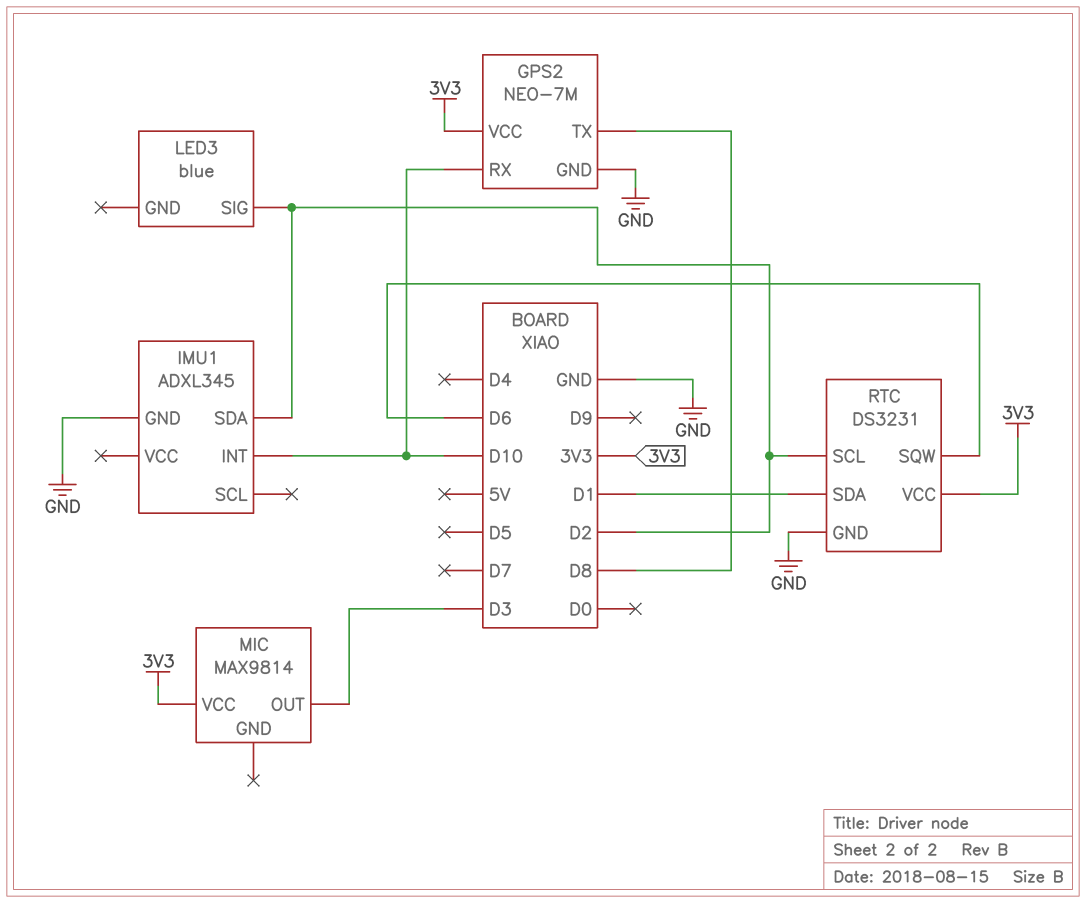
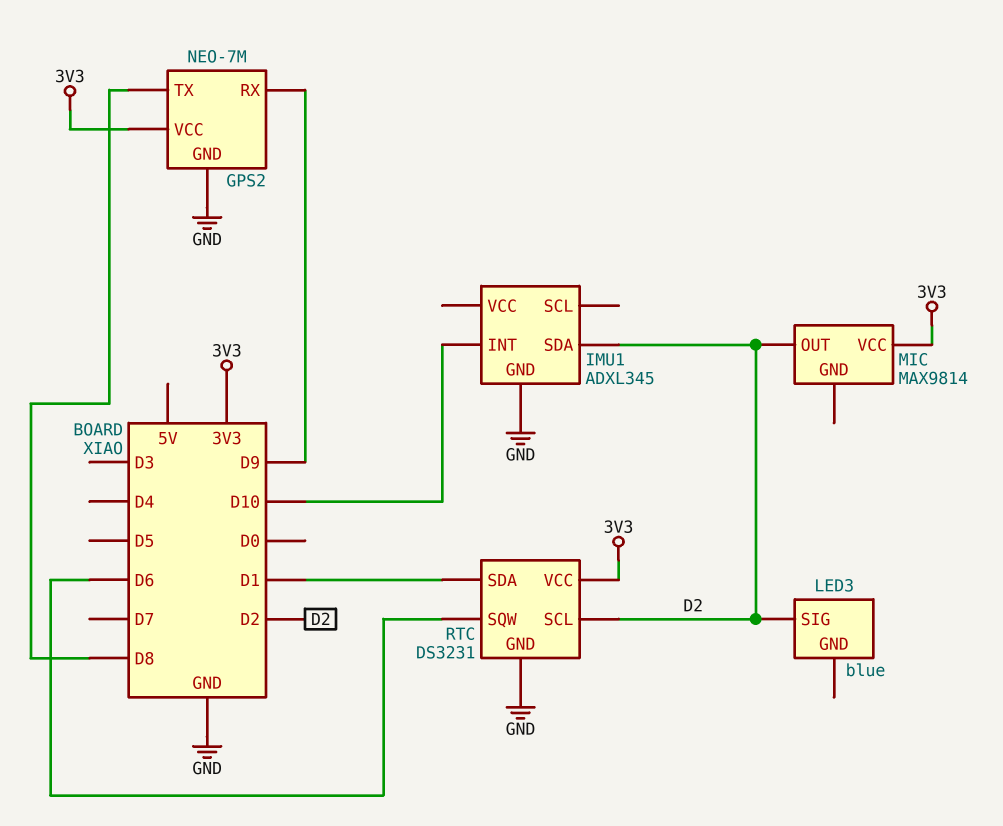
GPS2 pin RX: D10 -> D9
MIC pin OUT: D3 -> D2

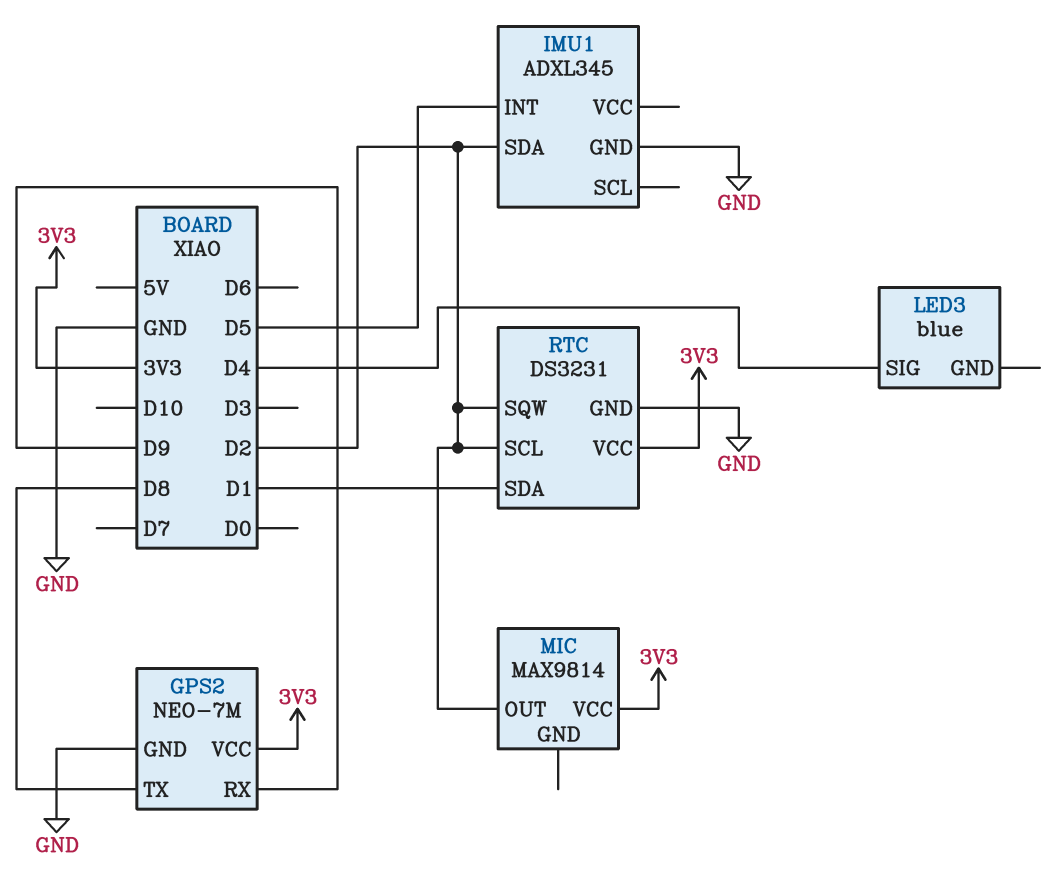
IMU1 pin INT: D10 -> D5
LED3 pin SIG: D2 -> D4
RTC pin SQW: D6 -> D2

